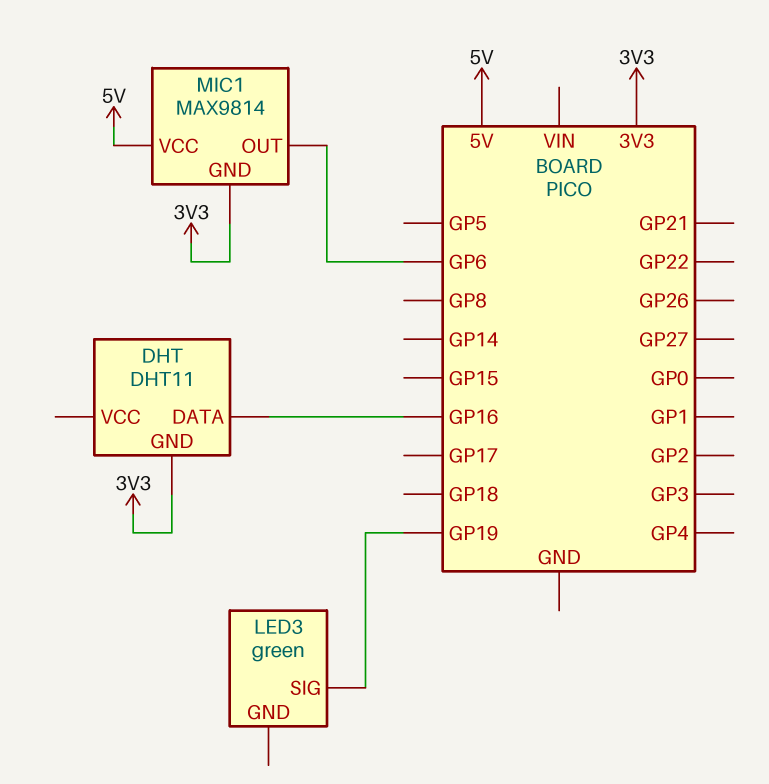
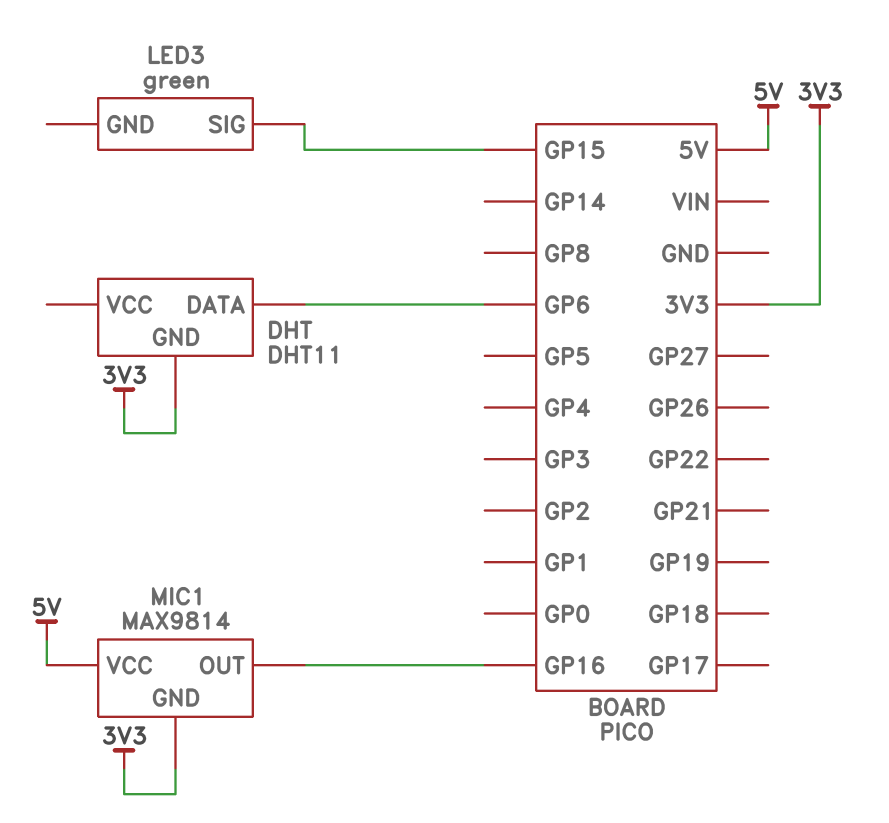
DHT pin DATA: GP16 -> GP6
LED3 pin SIG: GP19 -> GP15
MIC1 pin OUT: GP6 -> GP16

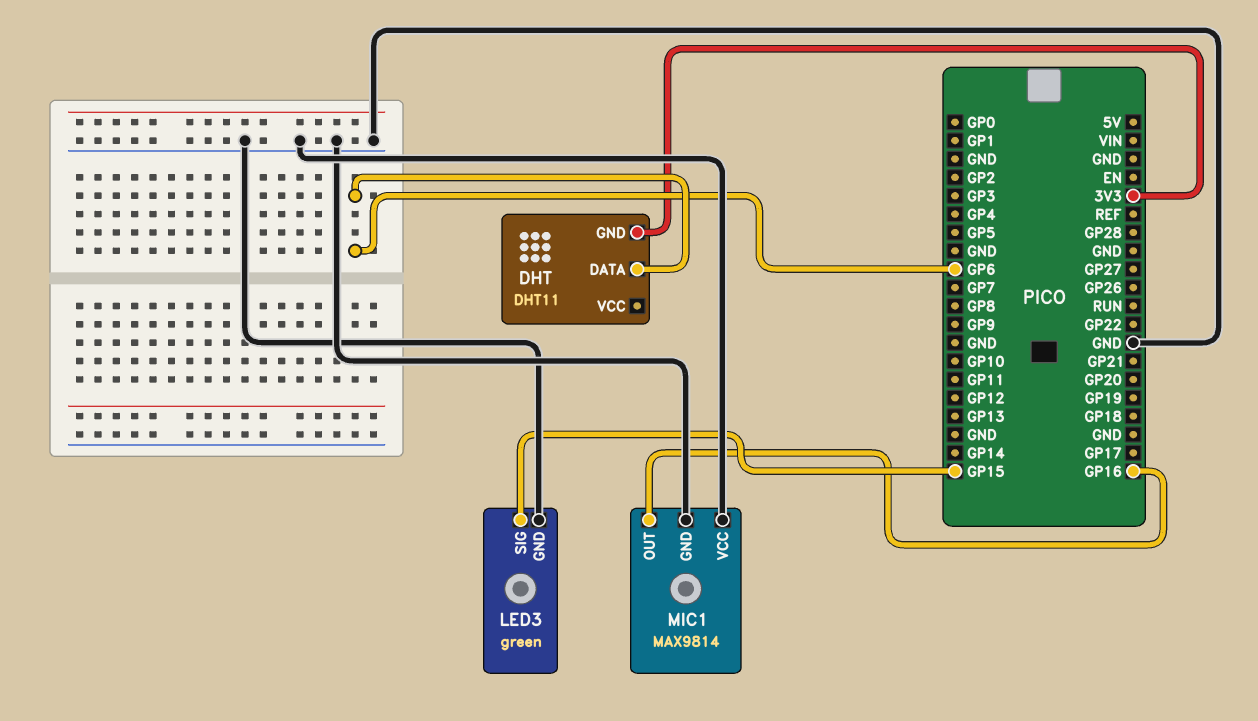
LED3 pin GND: none -> GND
MIC1 pin GND: 3V3 -> GND
MIC1 pin VCC: 5V -> GND

